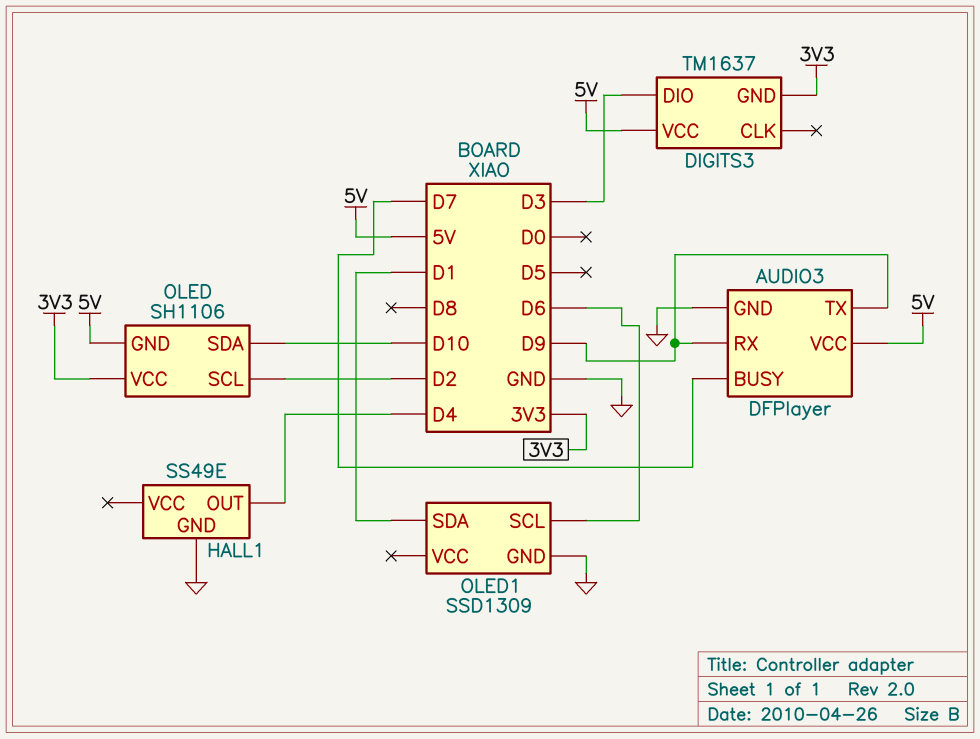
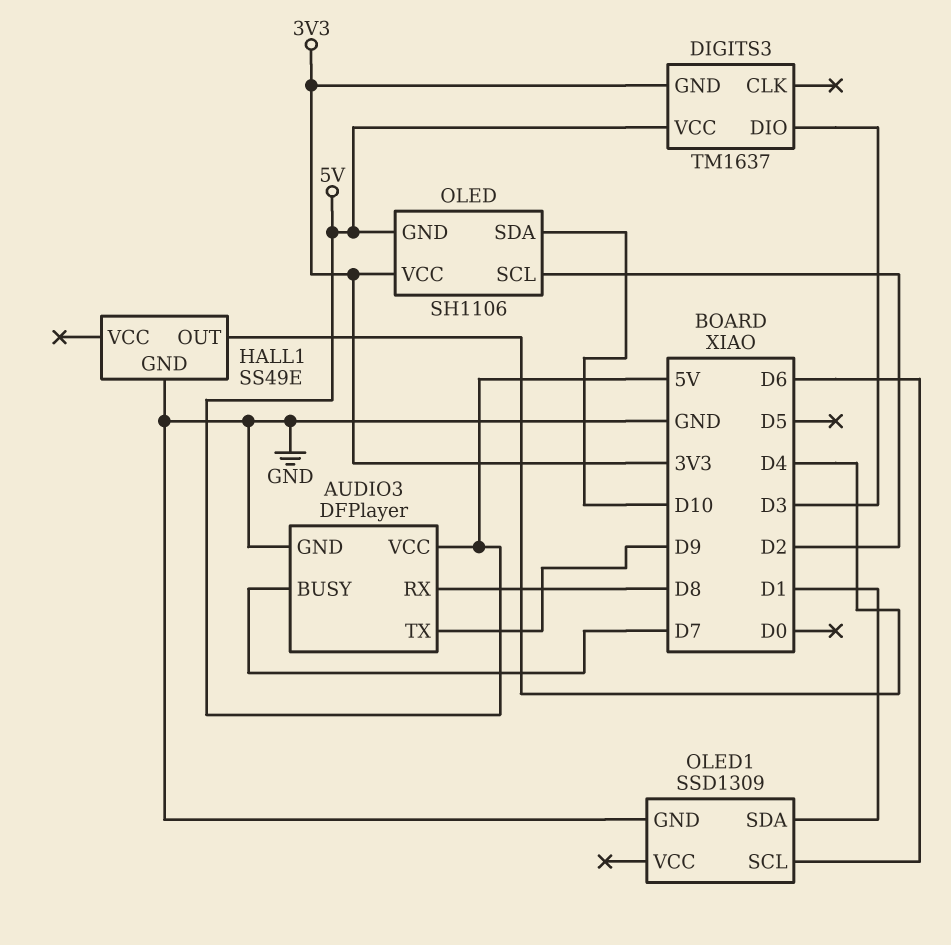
AUDIO3 pin RX: D9 -> D8

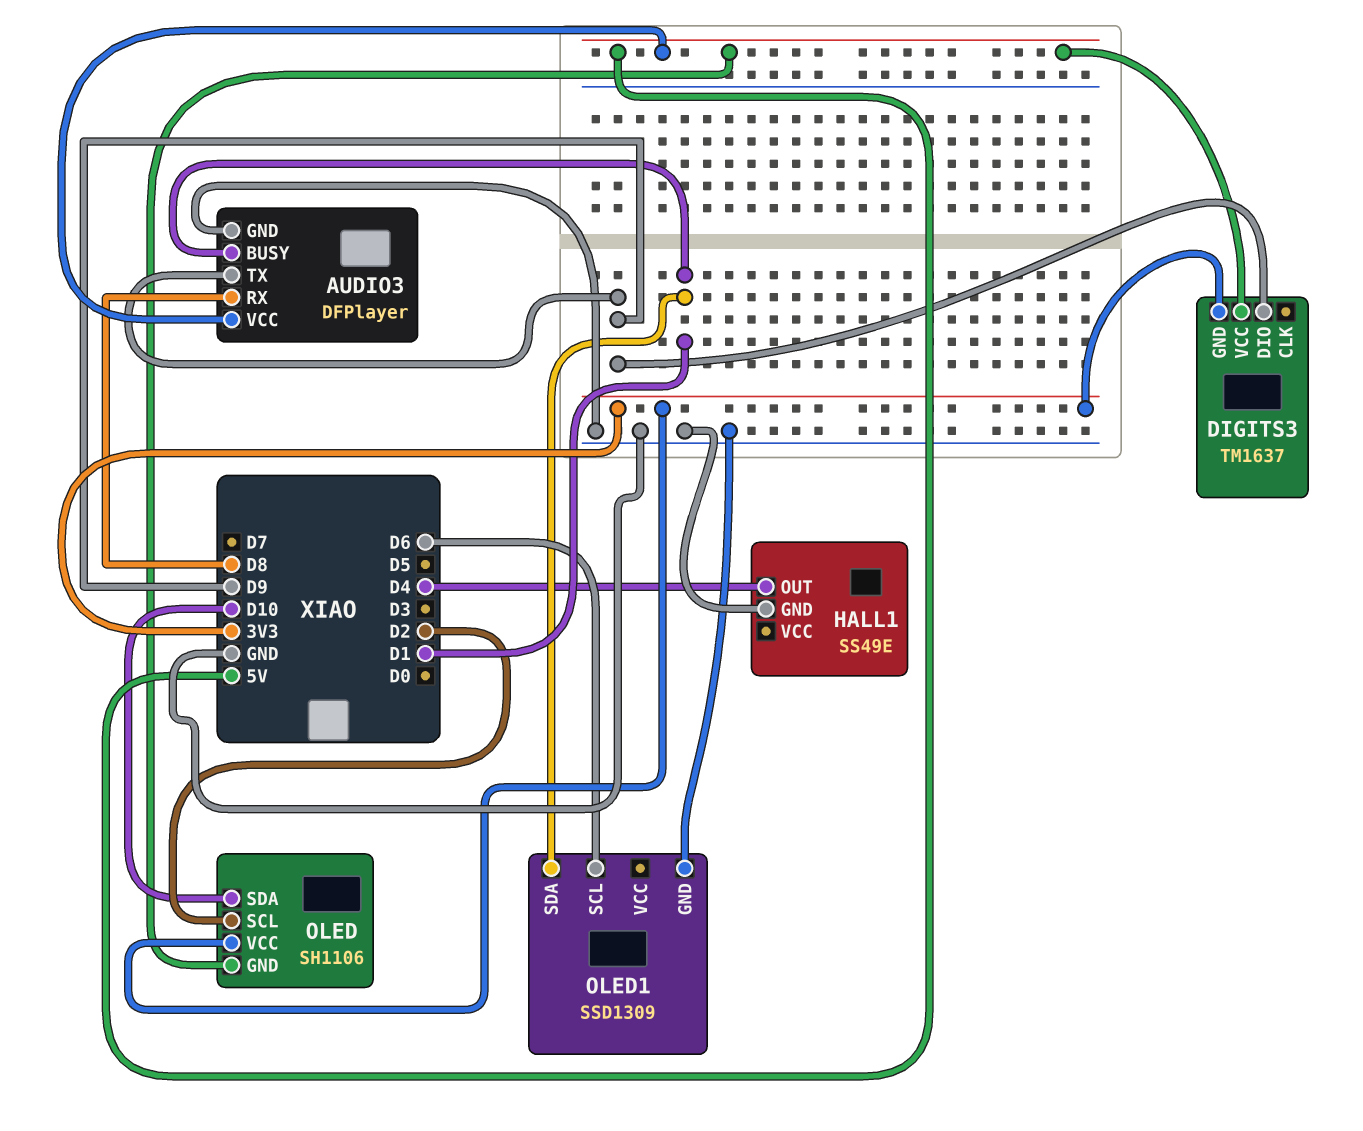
AUDIO3 pin BUSY: D7 -> D1
DIGITS3 pin DIO: D3 -> D9

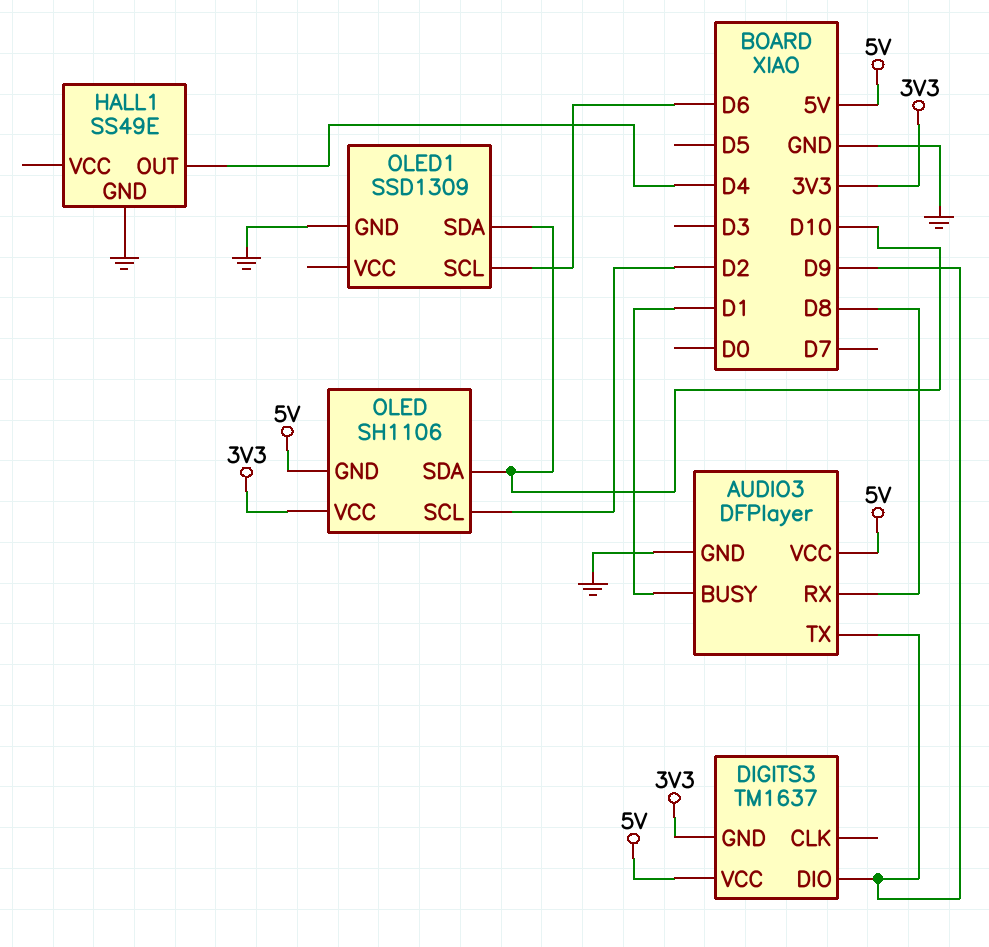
OLED1 pin SDA: D1 -> D10

